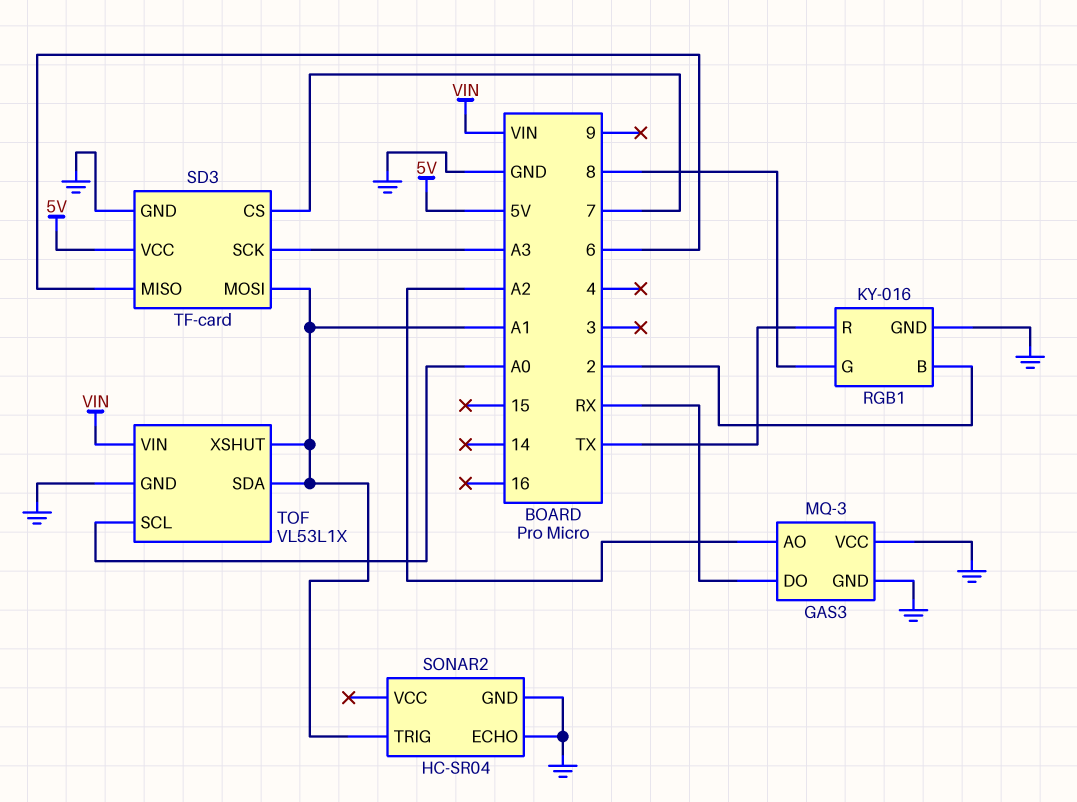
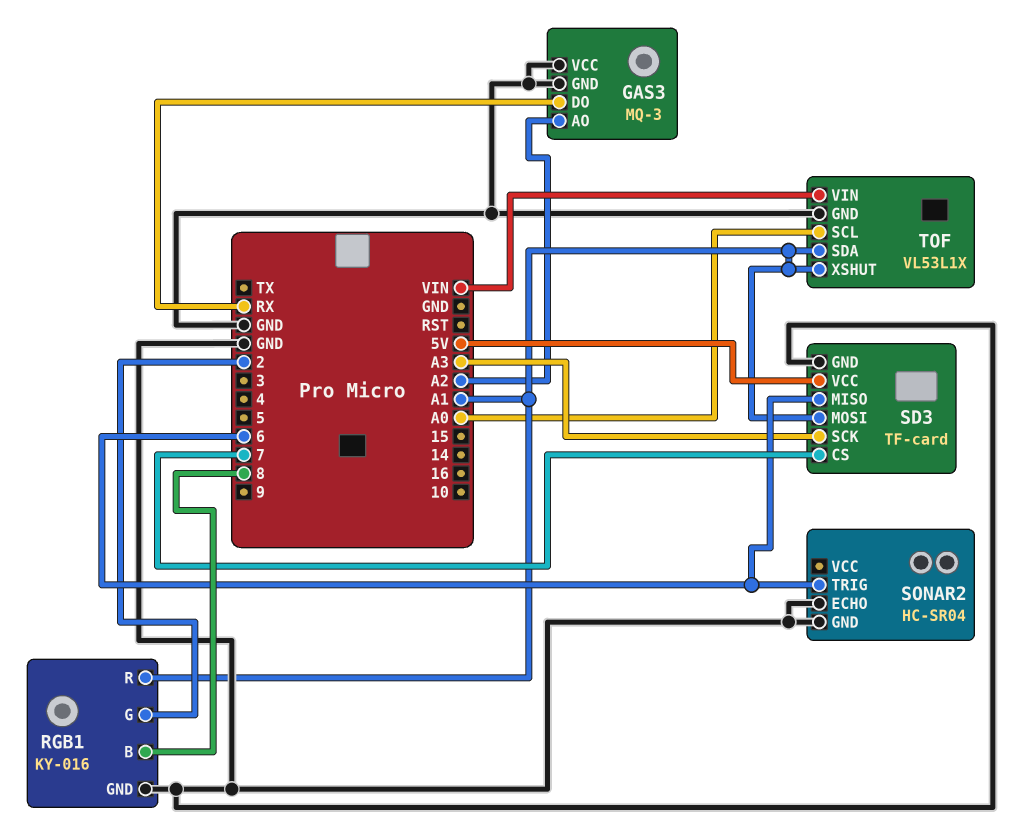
RGB1 pin B: 2 -> 8
RGB1 pin G: 8 -> 2
RGB1 pin R: TX -> A1
SONAR2 pin TRIG: A1 -> 6

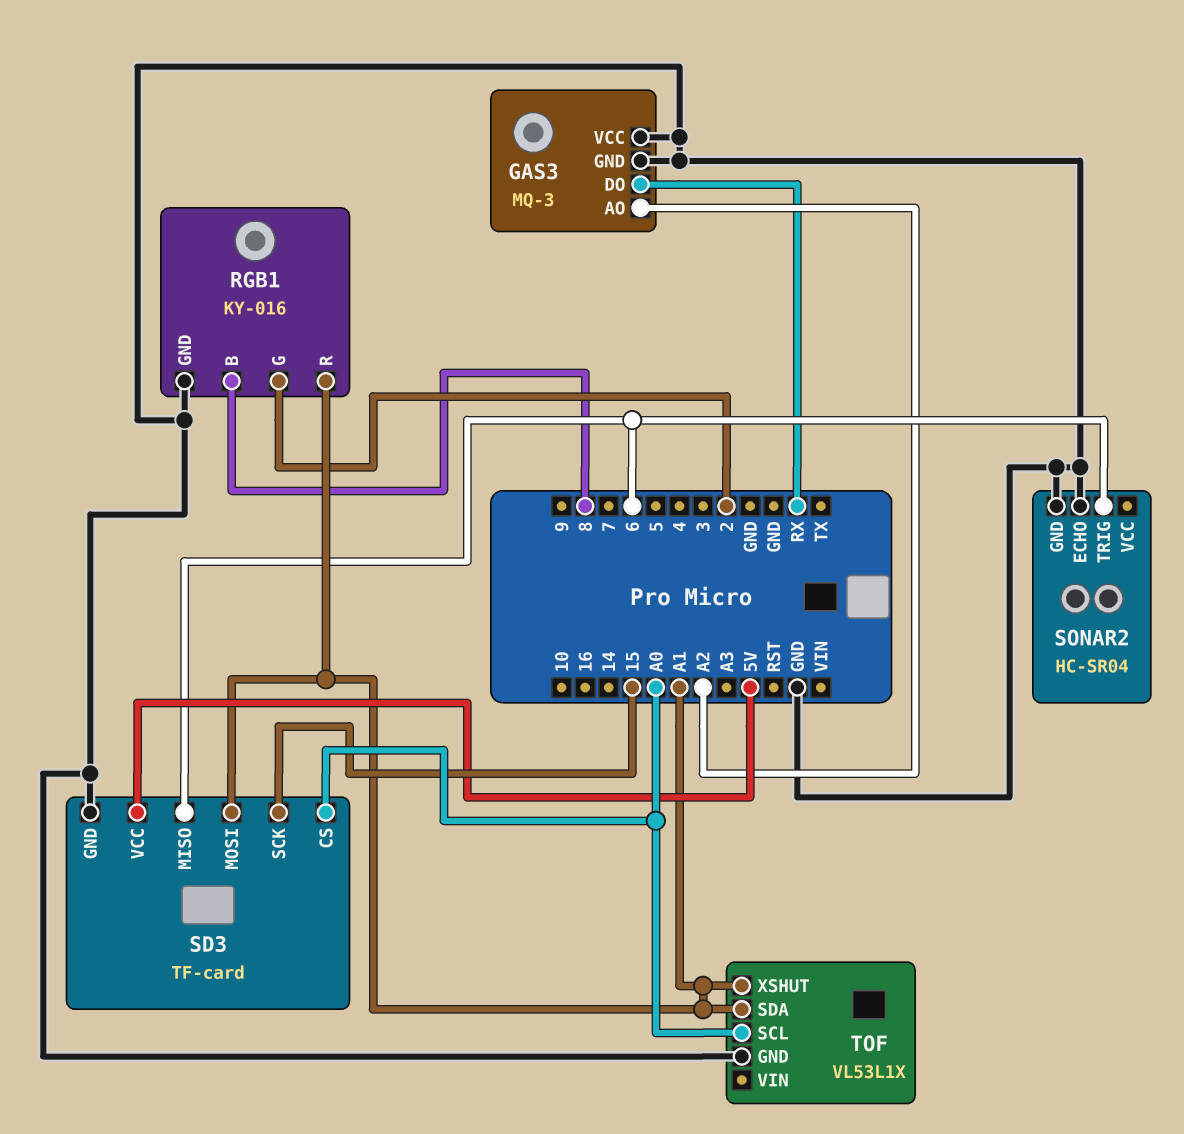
SD3 pin CS: 7 -> A0
SD3 pin SCK: A3 -> 15
TOF pin VIN: VIN -> none

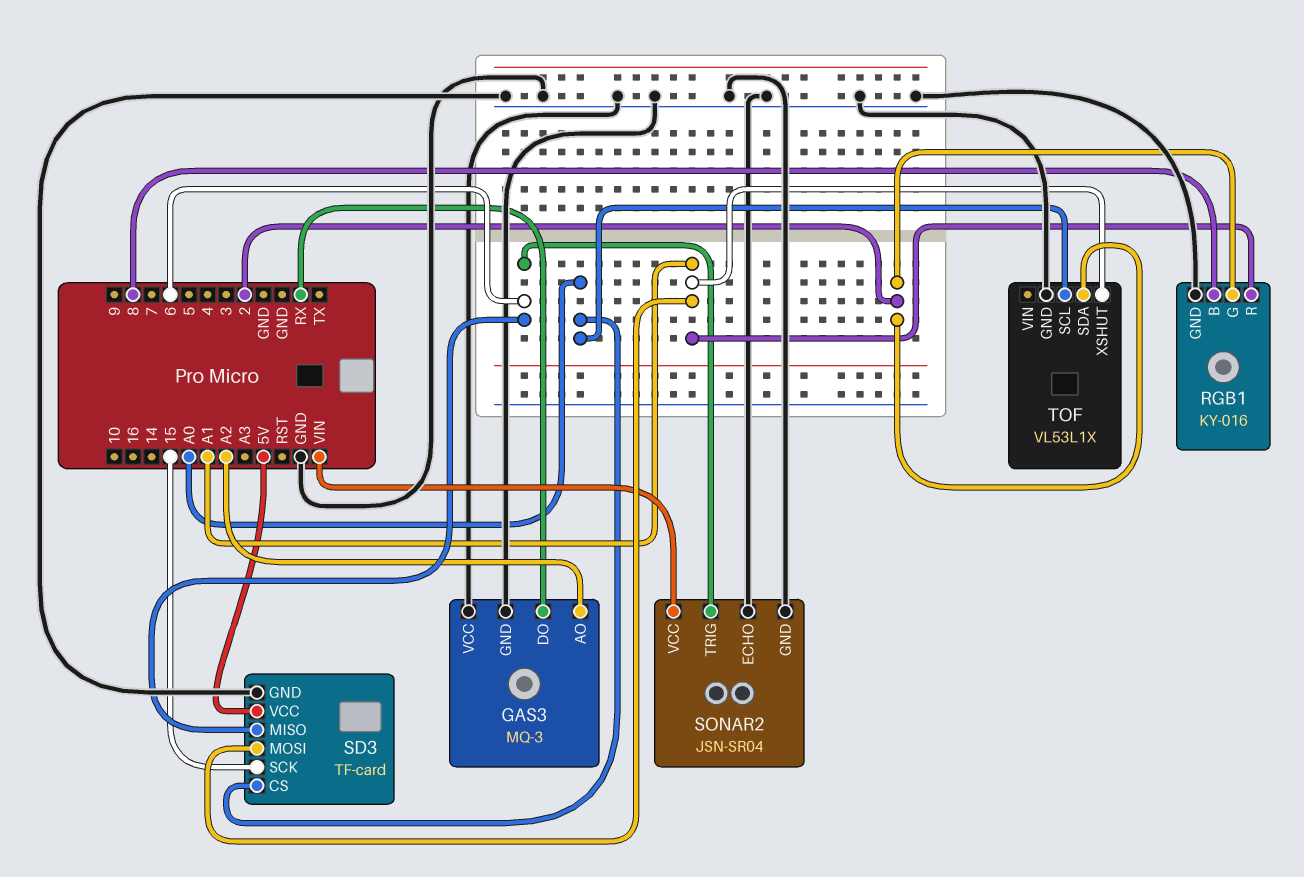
SONAR2: HC-SR04 -> JSN-SR04
SONAR2 pin VCC: none -> VIN
TOF pin SDA: A1 -> 2

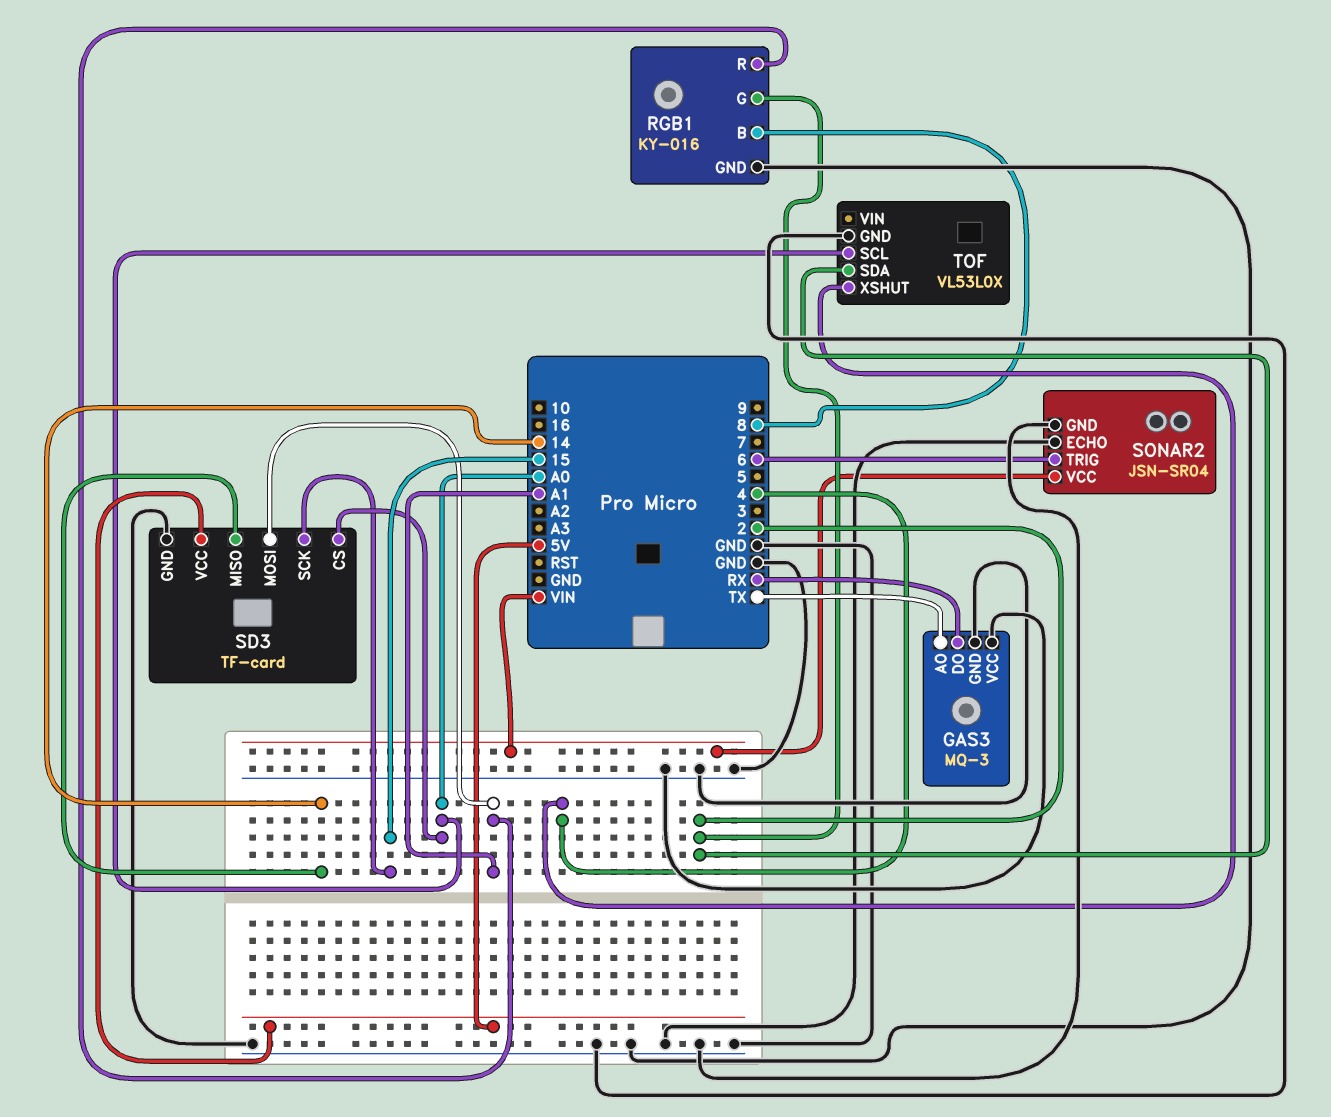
GAS3 pin AO: A2 -> TX
SD3 pin MISO: 6 -> 14
TOF: VL53L1X -> VL53L0X
TOF pin XSHUT: A1 -> 4

